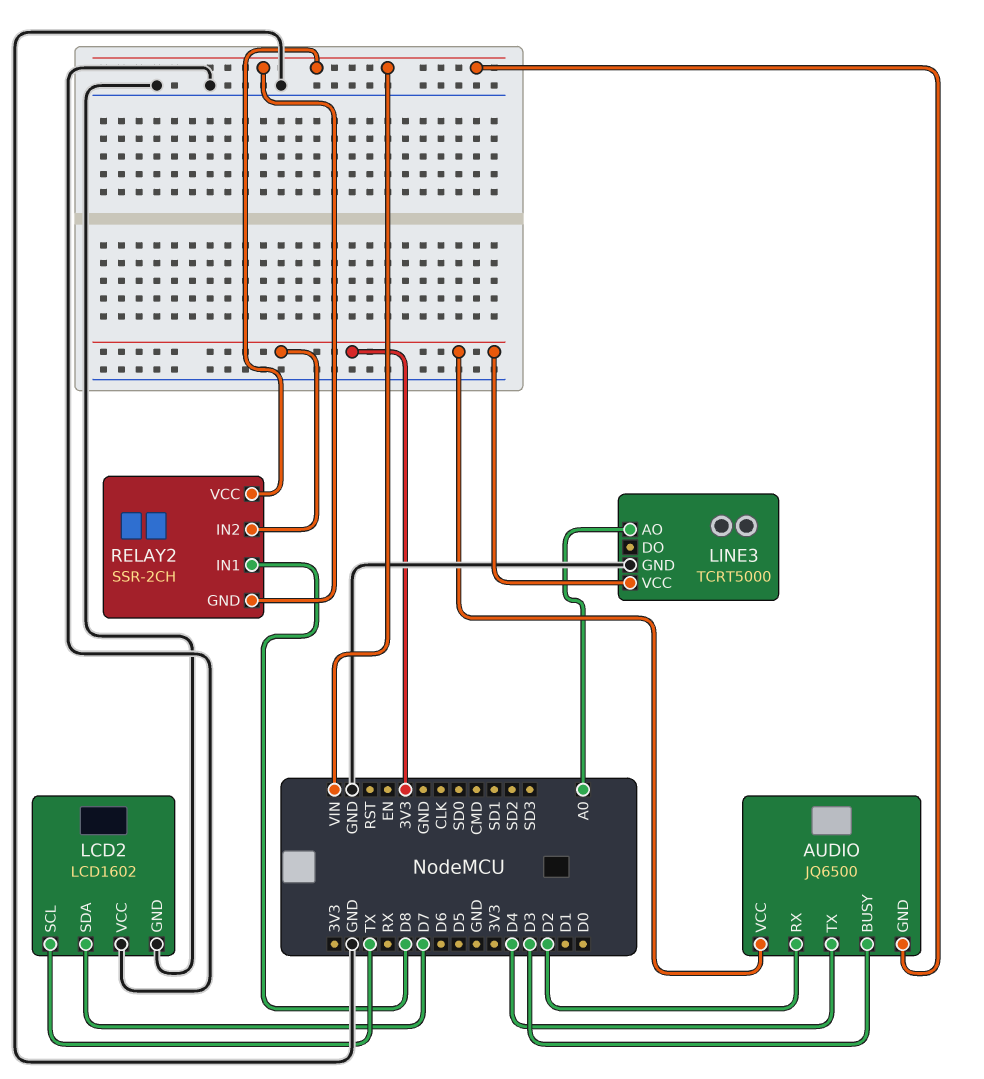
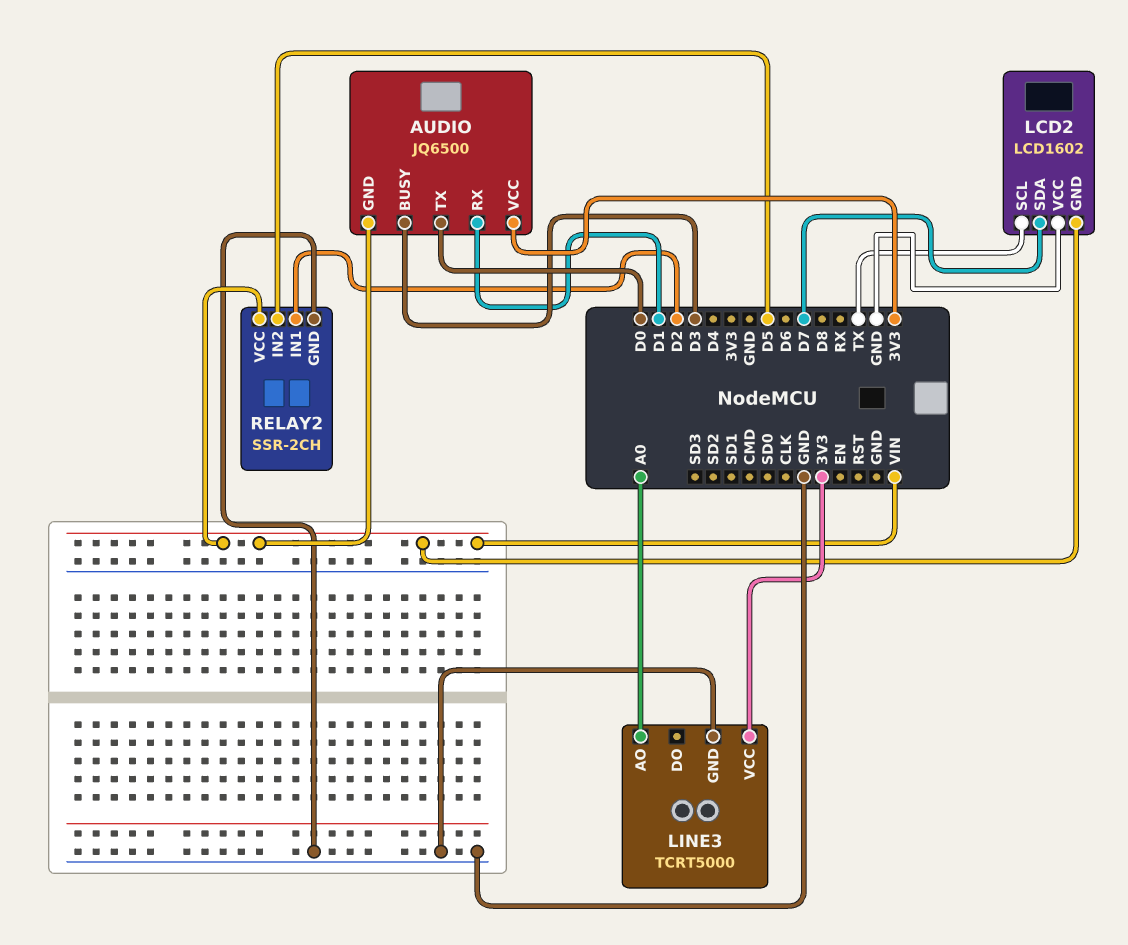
AUDIO pin RX: D2 -> D1
AUDIO pin TX: D4 -> D0
LCD2 pin GND: GND -> VIN
RELAY2 pin GND: VIN -> GND
RELAY2 pin IN1: D8 -> D2
RELAY2 pin IN2: 3V3 -> D5

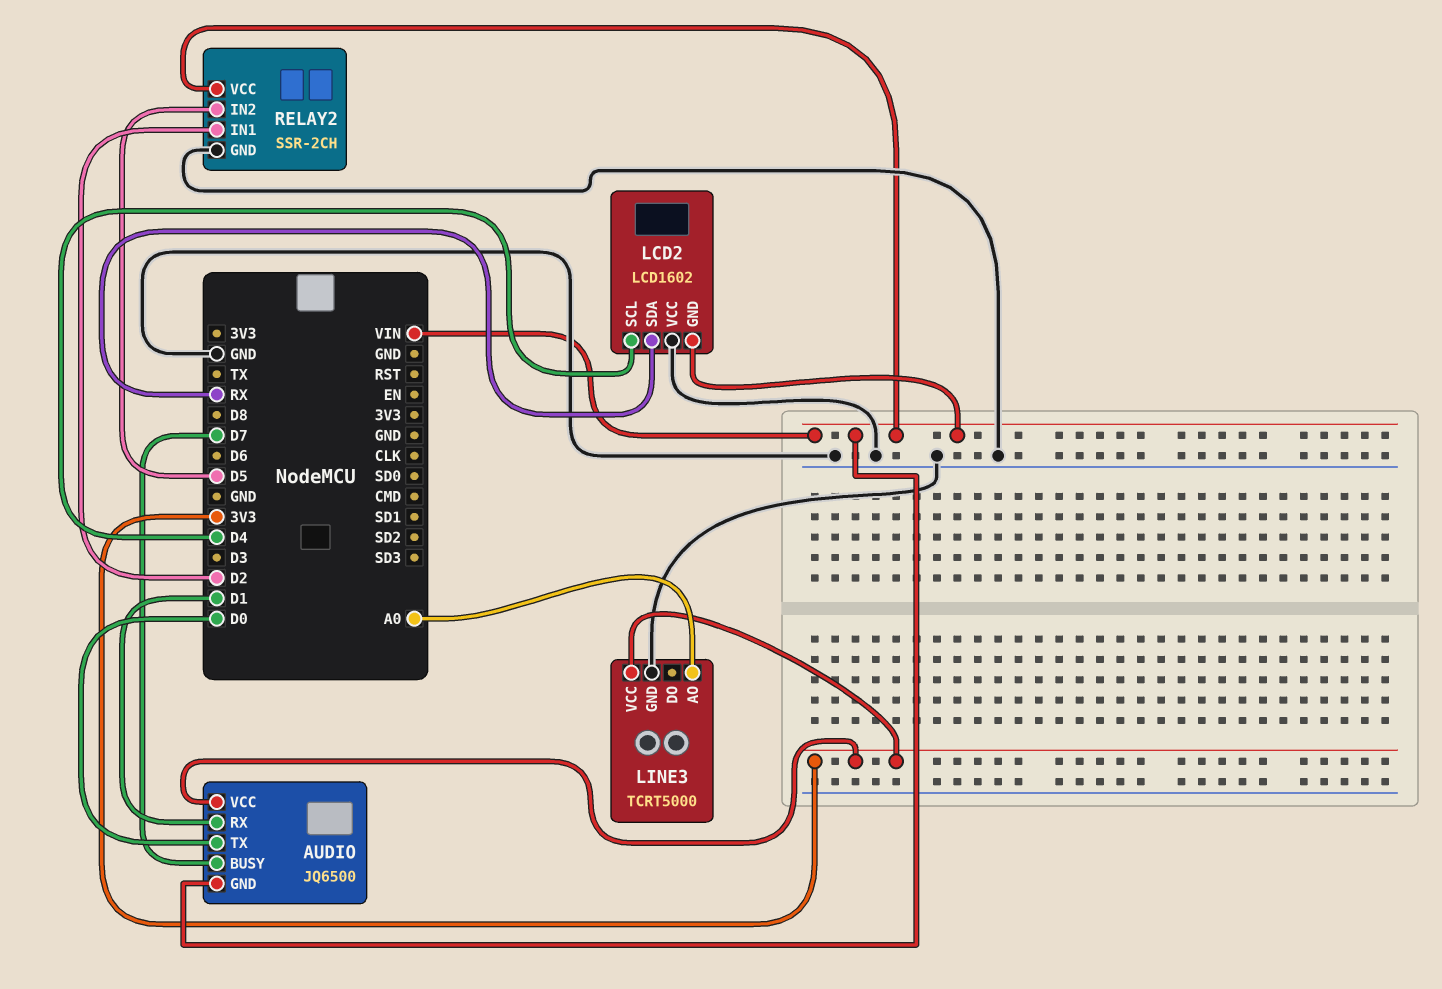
AUDIO pin BUSY: D3 -> D7
LCD2 pin SCL: TX -> D4
LCD2 pin SDA: D7 -> RX

